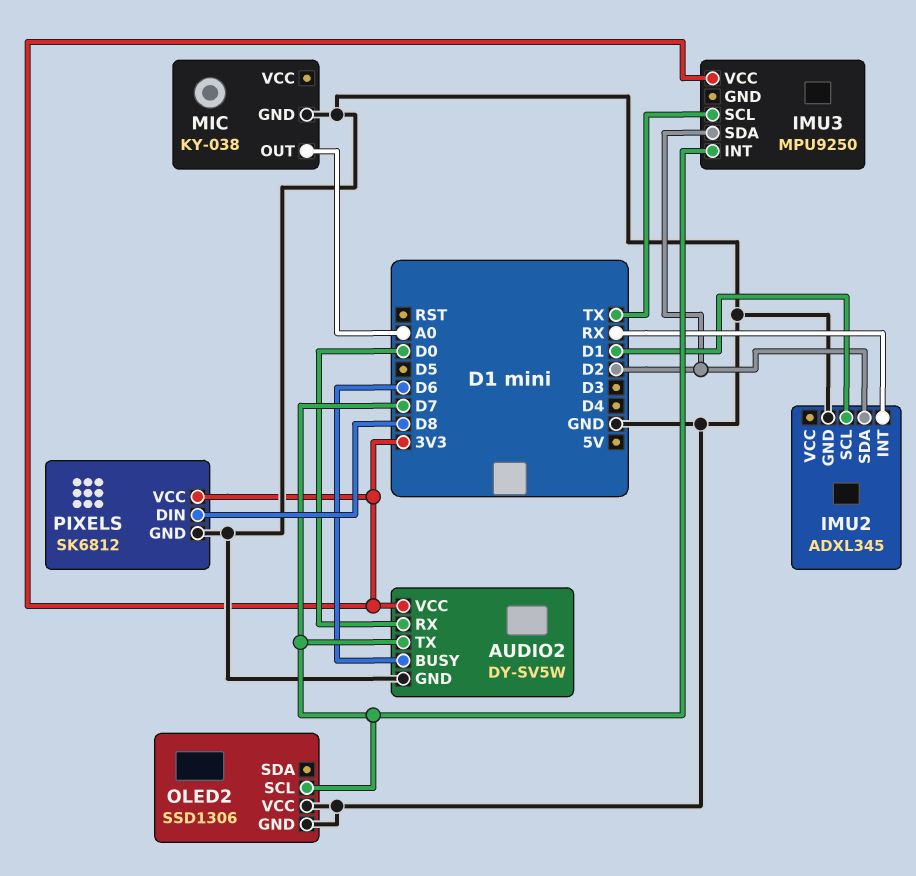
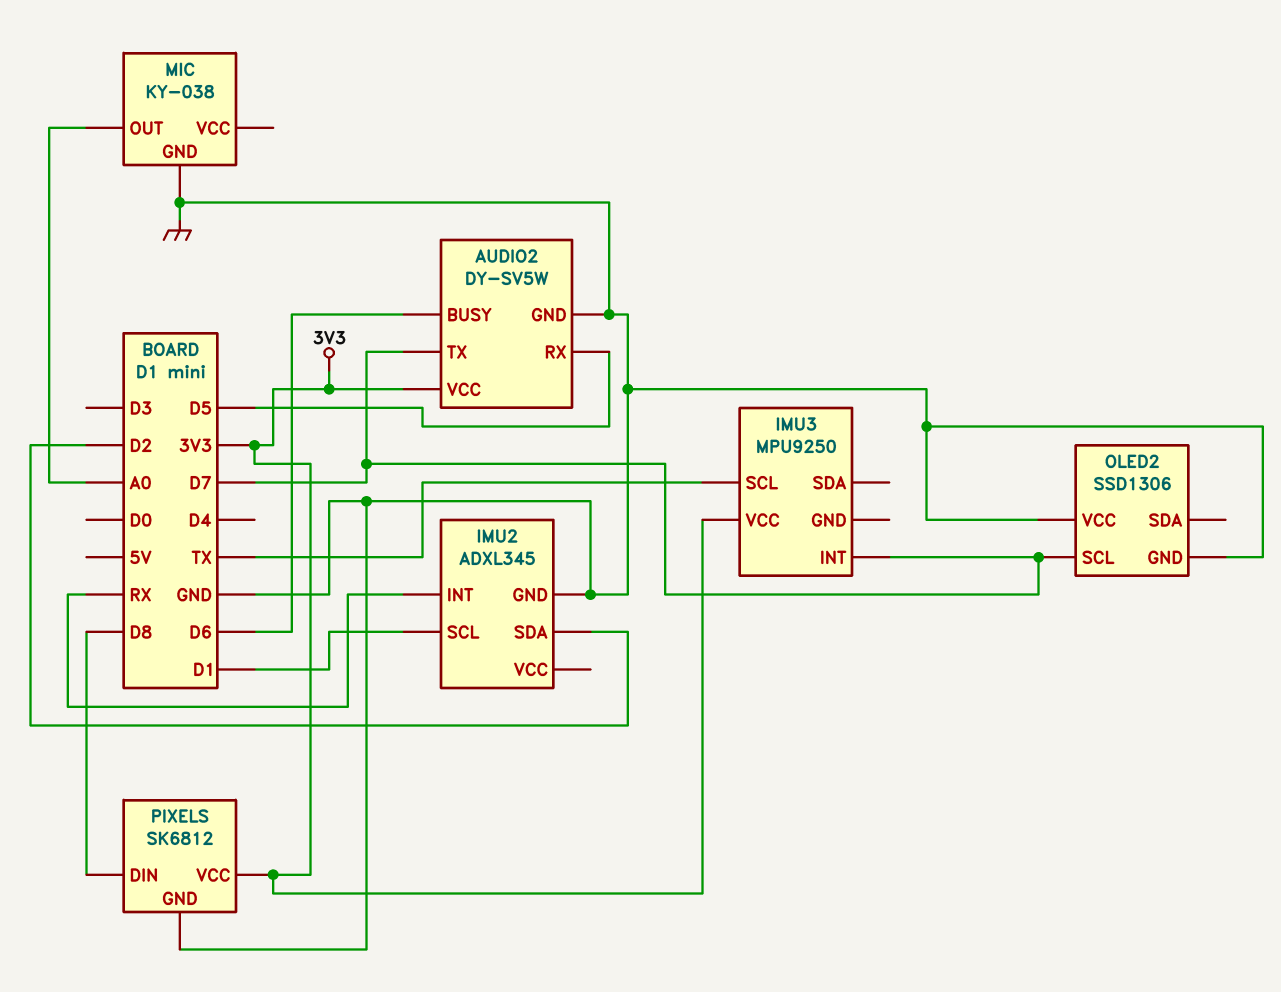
AUDIO2 pin RX: D0 -> D5
IMU3 pin SDA: D2 -> none

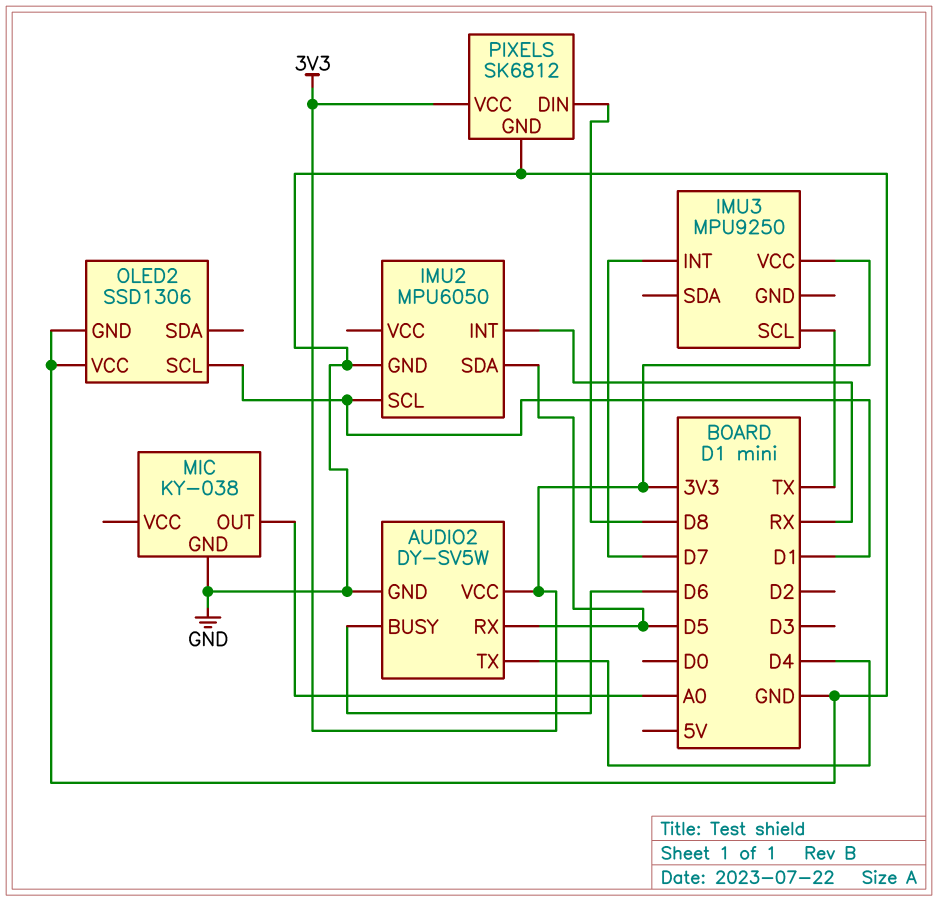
AUDIO2 pin TX: D7 -> D4
IMU2: ADXL345 -> MPU6050
IMU2 pin SDA: D2 -> D5
OLED2 pin SCL: D7 -> D1

